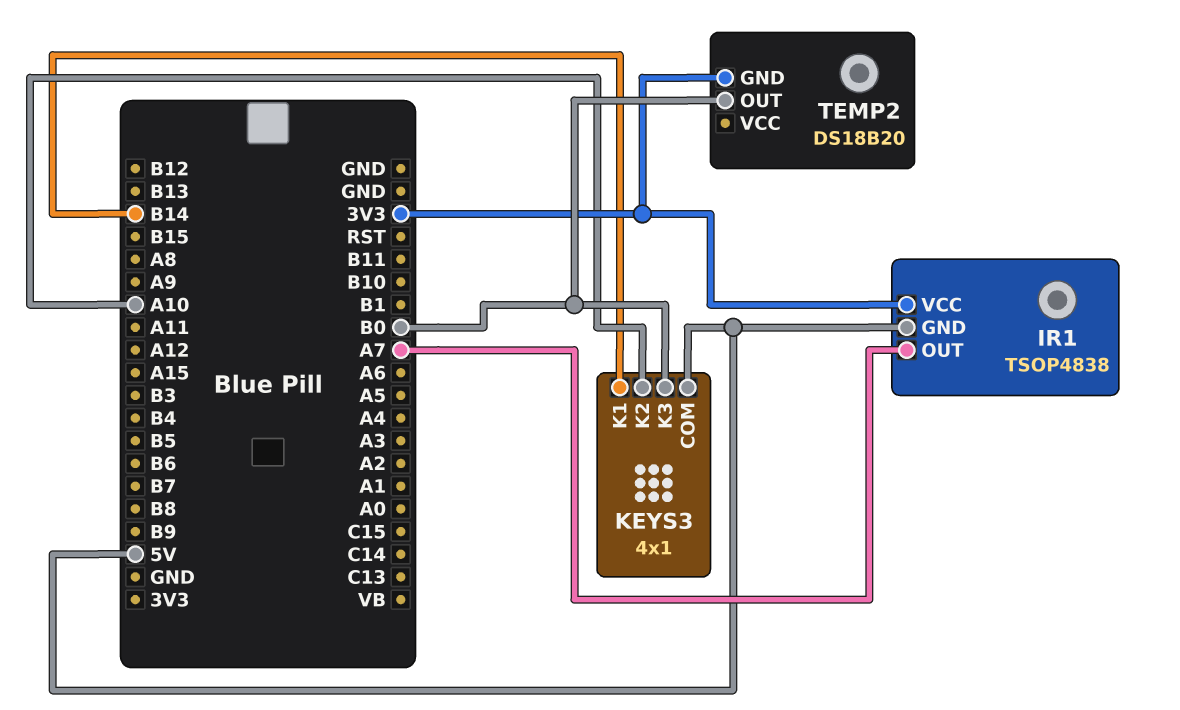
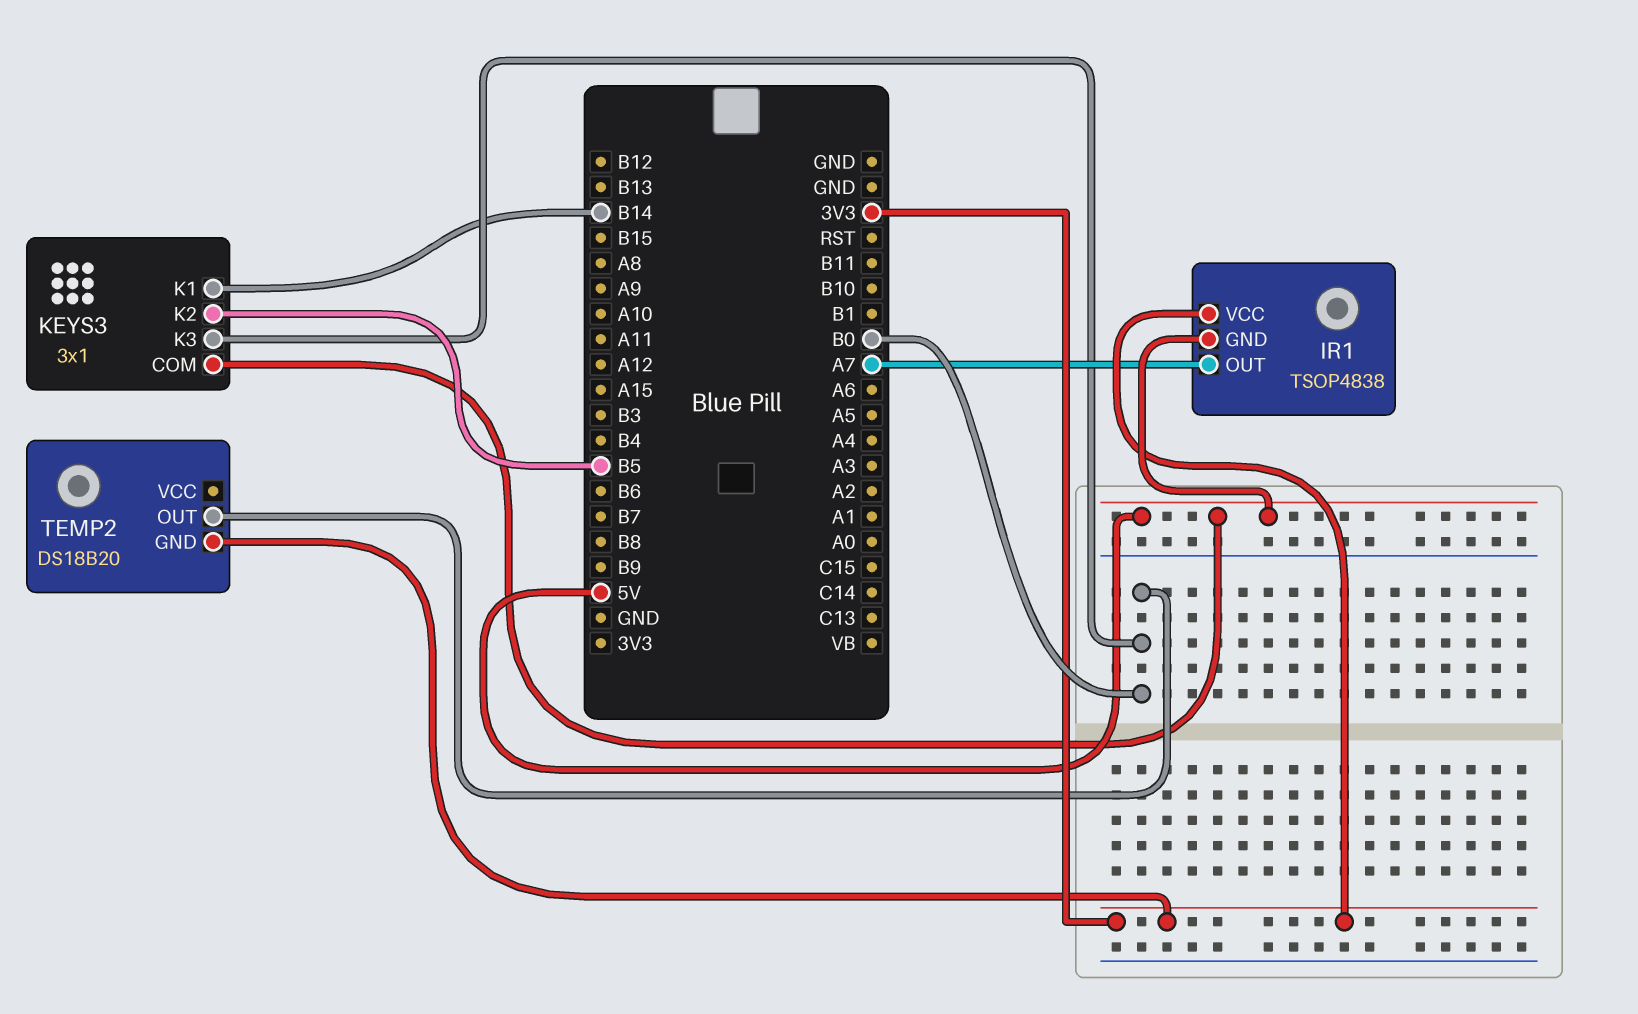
KEYS3: 4x1 -> 3x1
KEYS3 pin K2: A10 -> B5

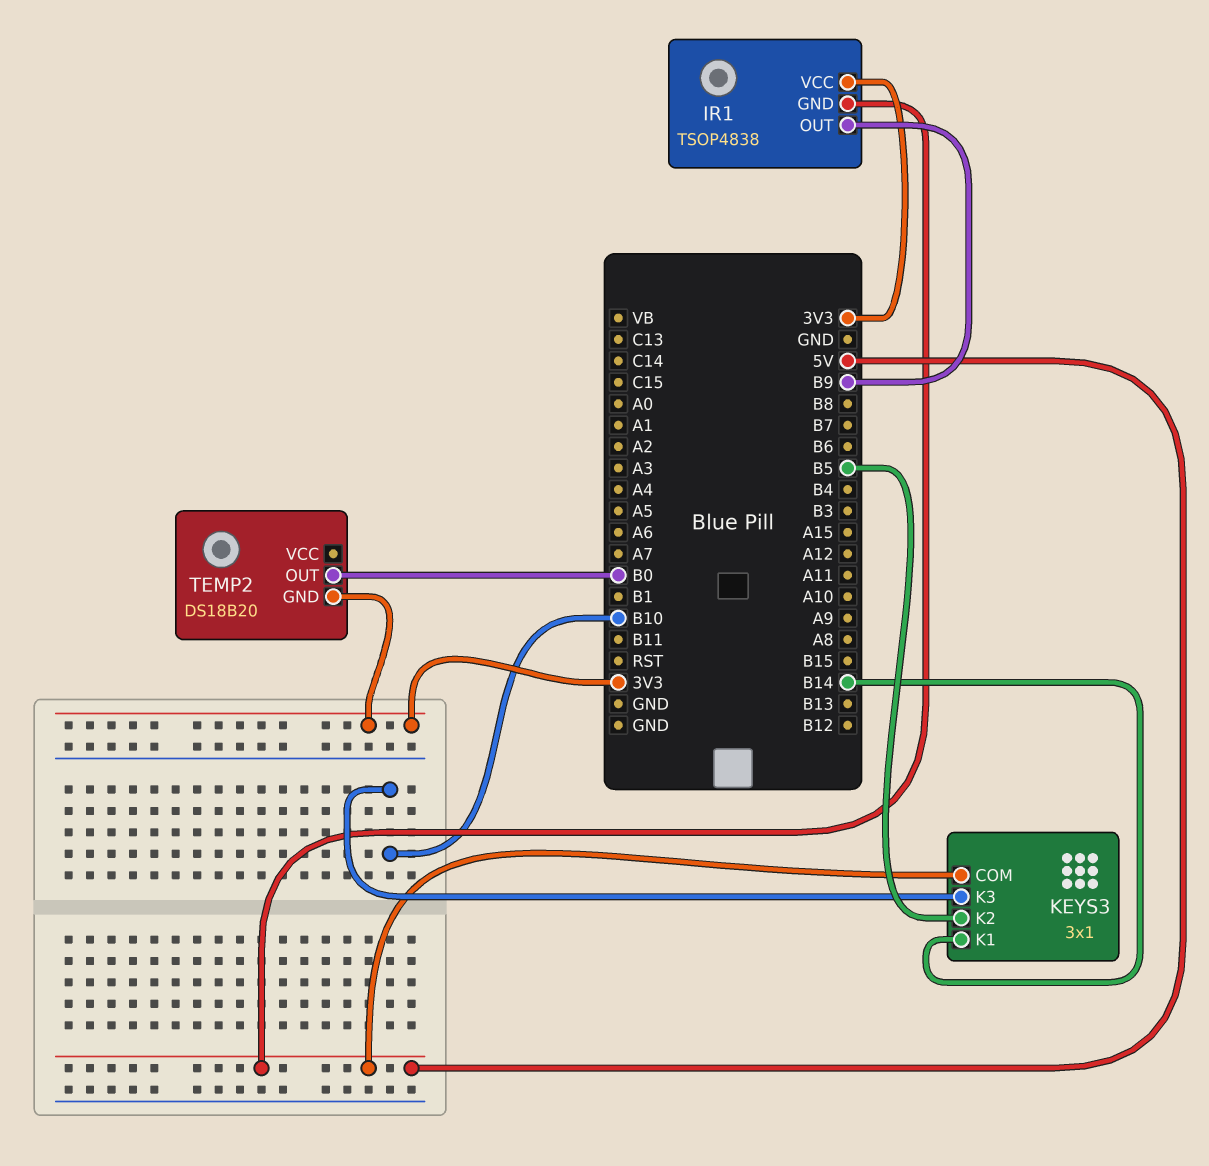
IR1 pin OUT: A7 -> B9
KEYS3 pin K3: B0 -> B10

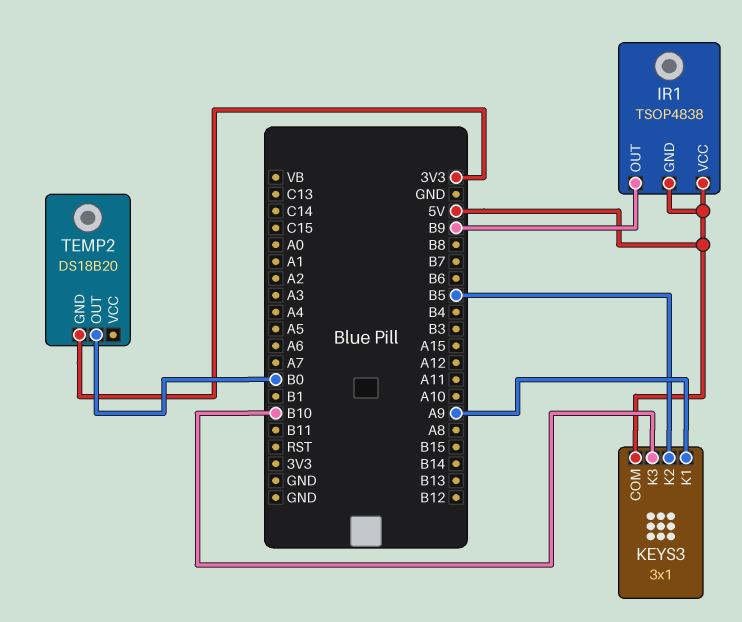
IR1 pin VCC: 3V3 -> 5V
KEYS3 pin K1: B14 -> A9

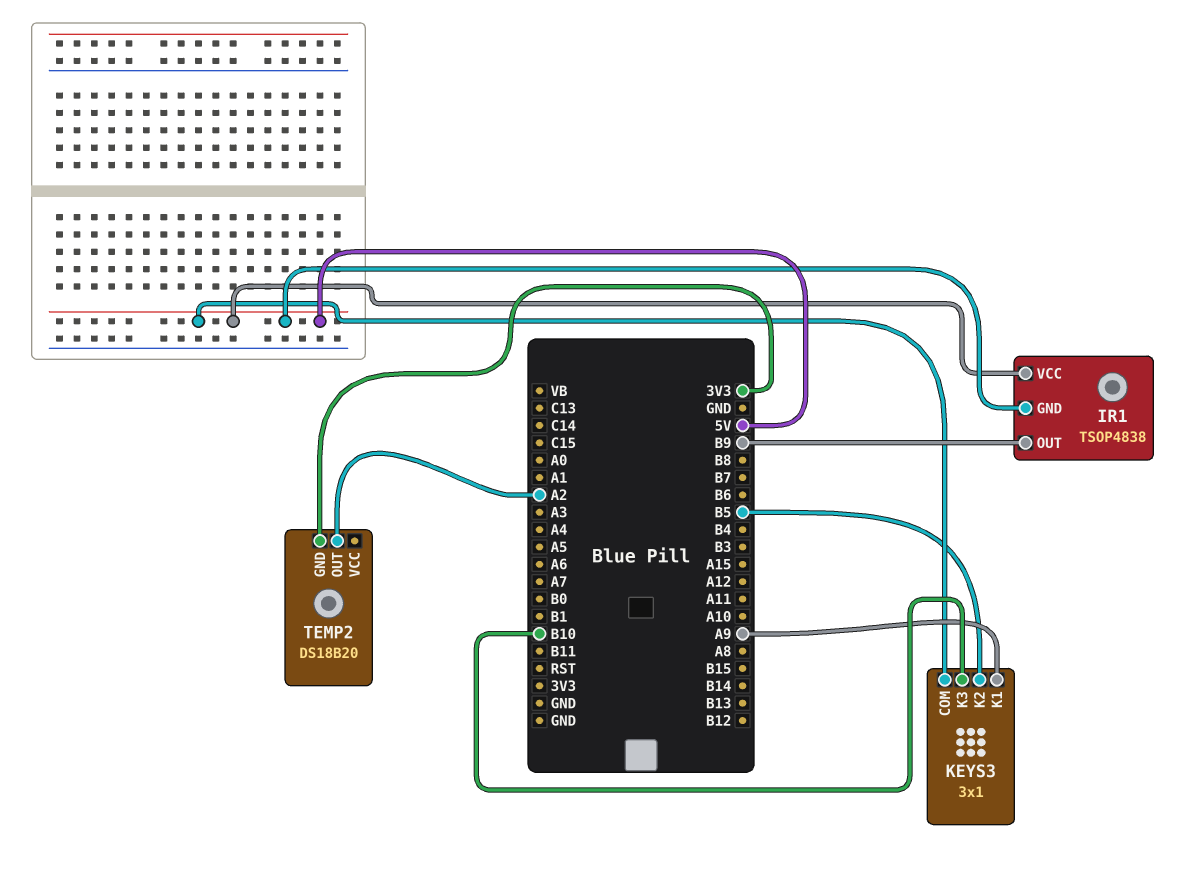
TEMP2 pin OUT: B0 -> A2

